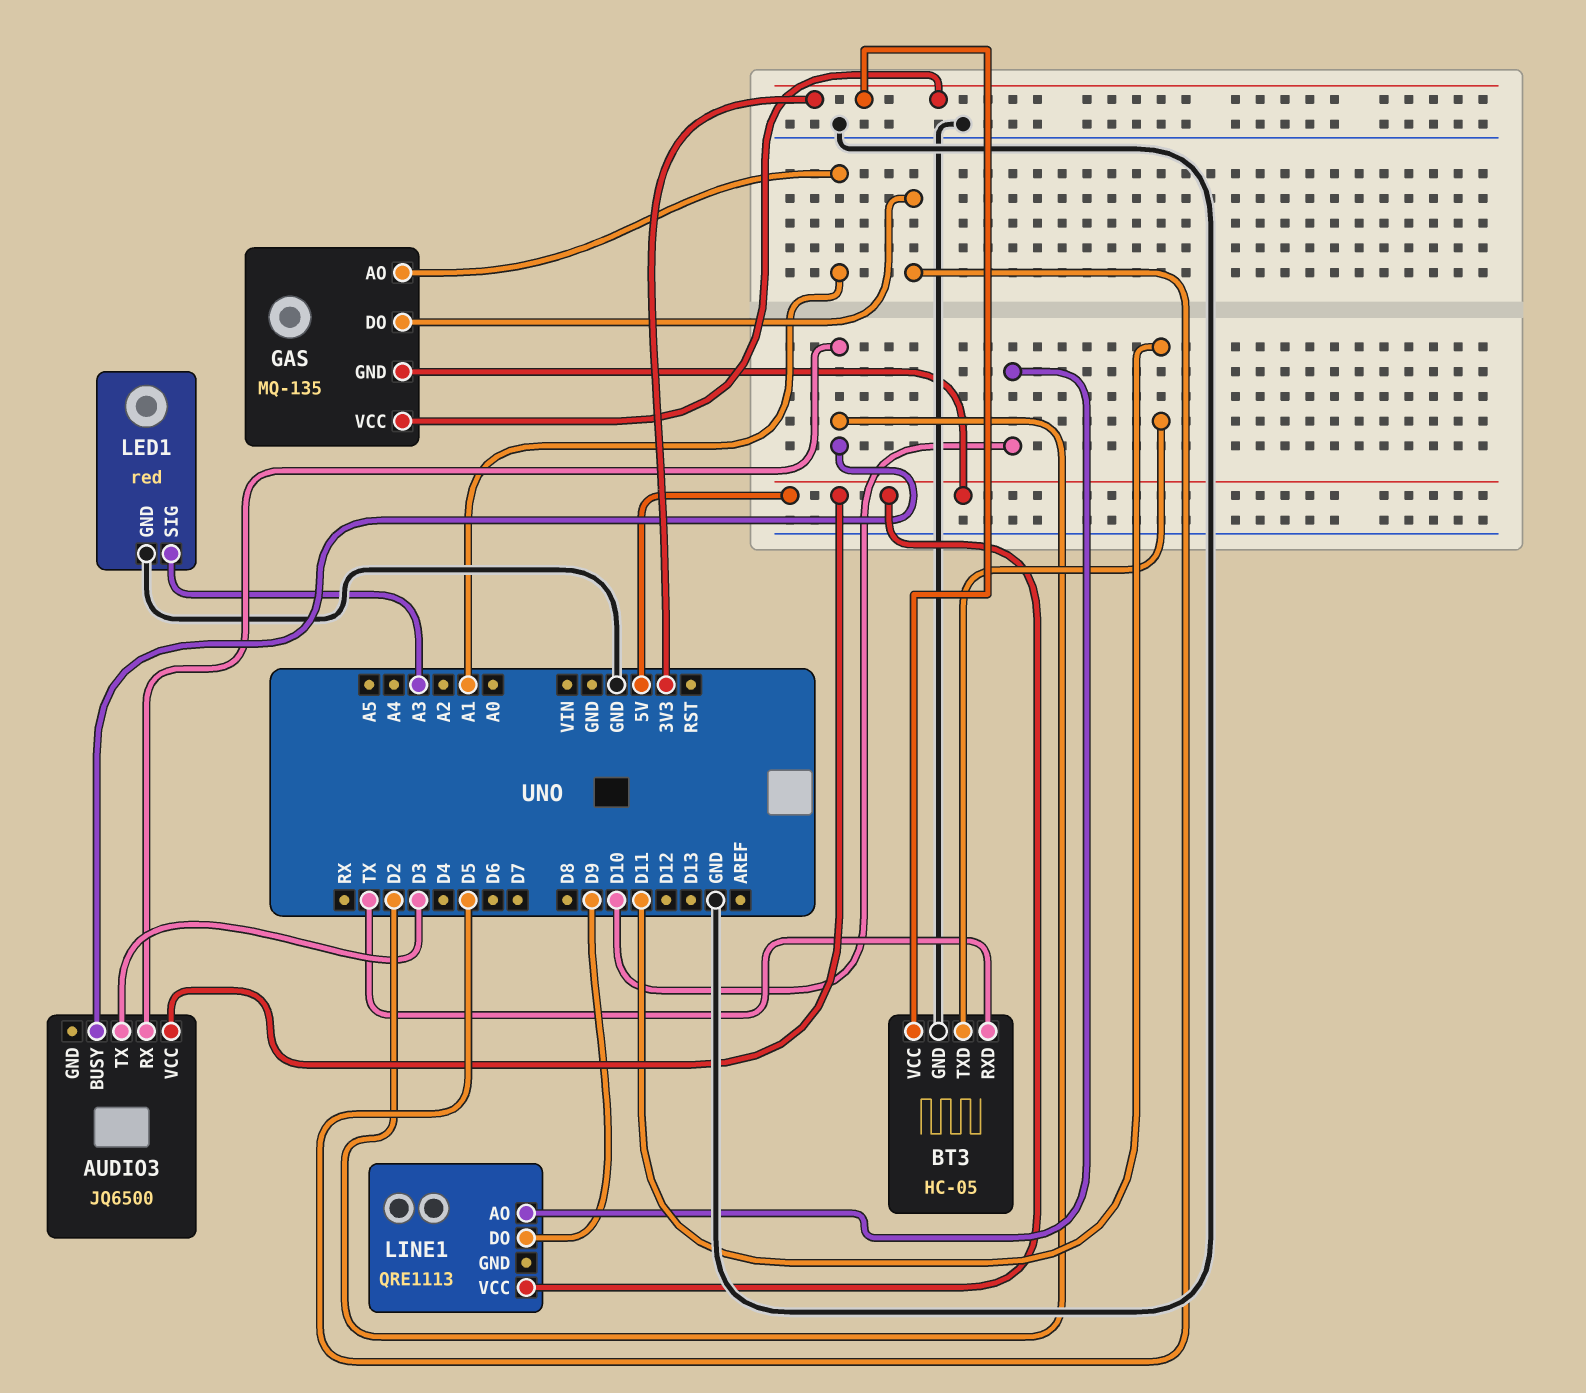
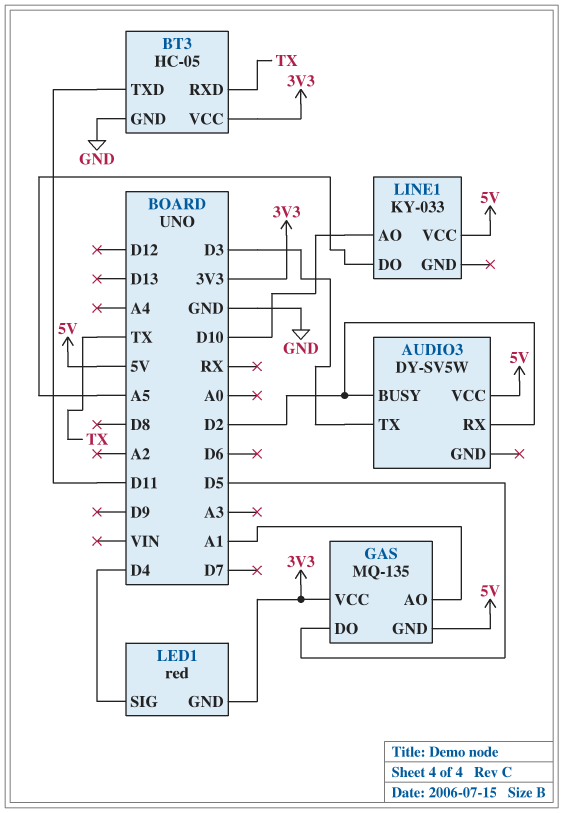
AUDIO3: JQ6500 -> DY-SV5W
LED1 pin GND: GND -> 3V3
LED1 pin SIG: A3 -> D4
LINE1: QRE1113 -> KY-033
LINE1 pin DO: D9 -> A5

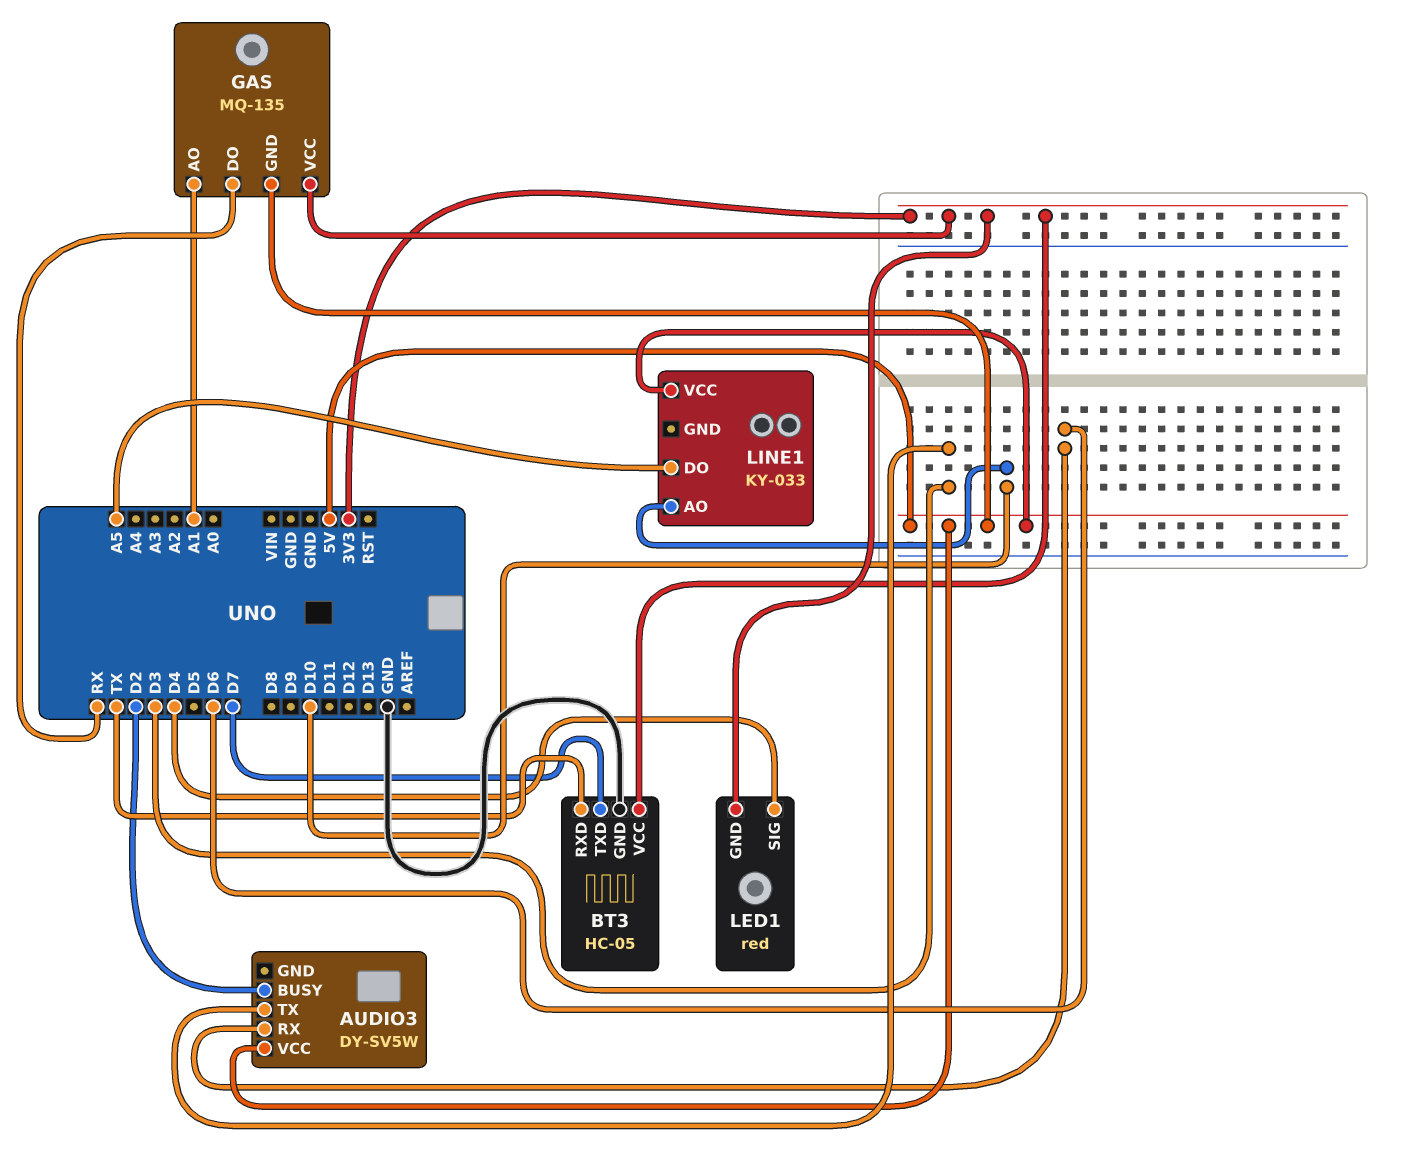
AUDIO3 pin RX: D2 -> D6
BT3 pin TXD: D11 -> D7
GAS pin DO: D5 -> RX

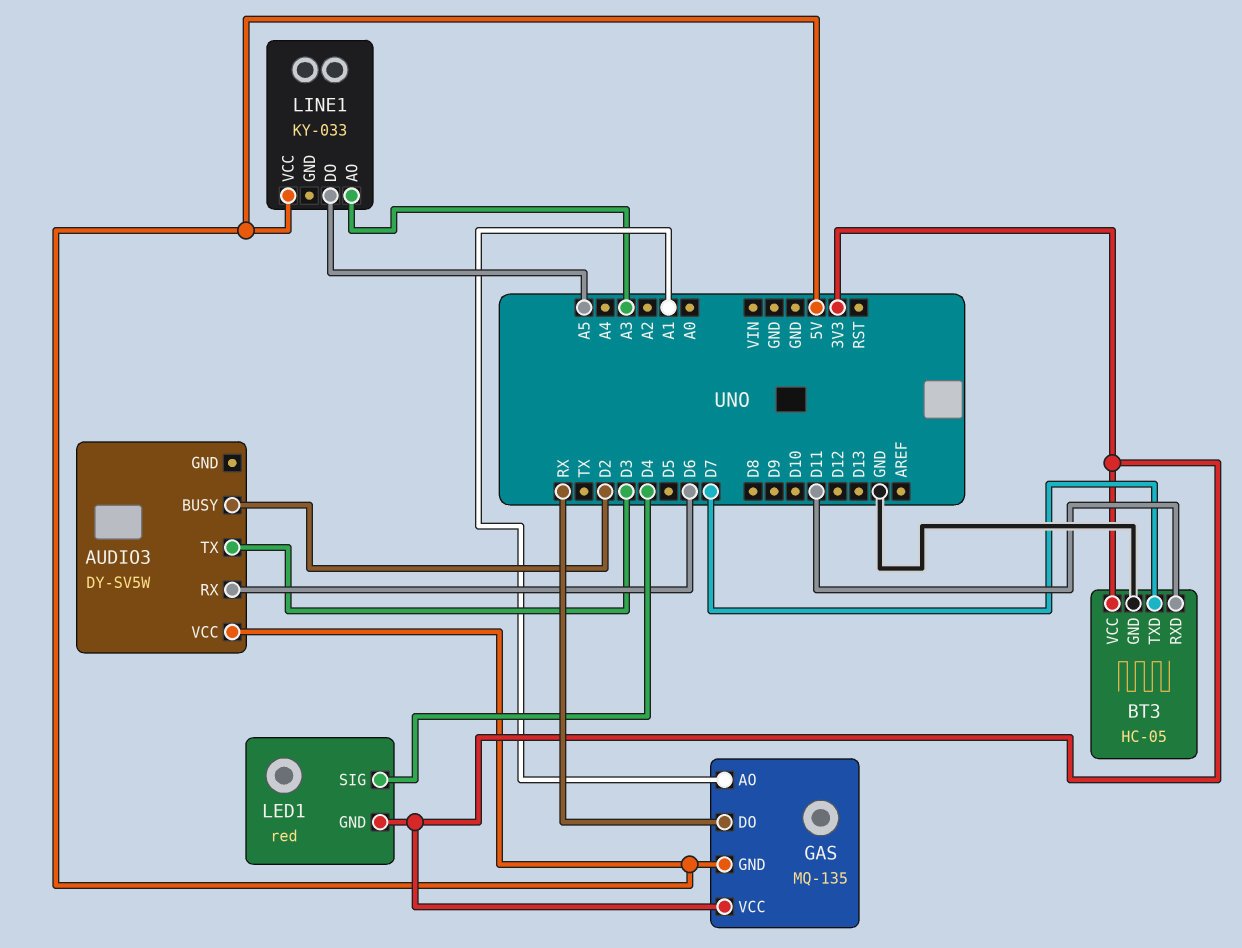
BT3 pin RXD: TX -> D11
LINE1 pin AO: D10 -> A3

